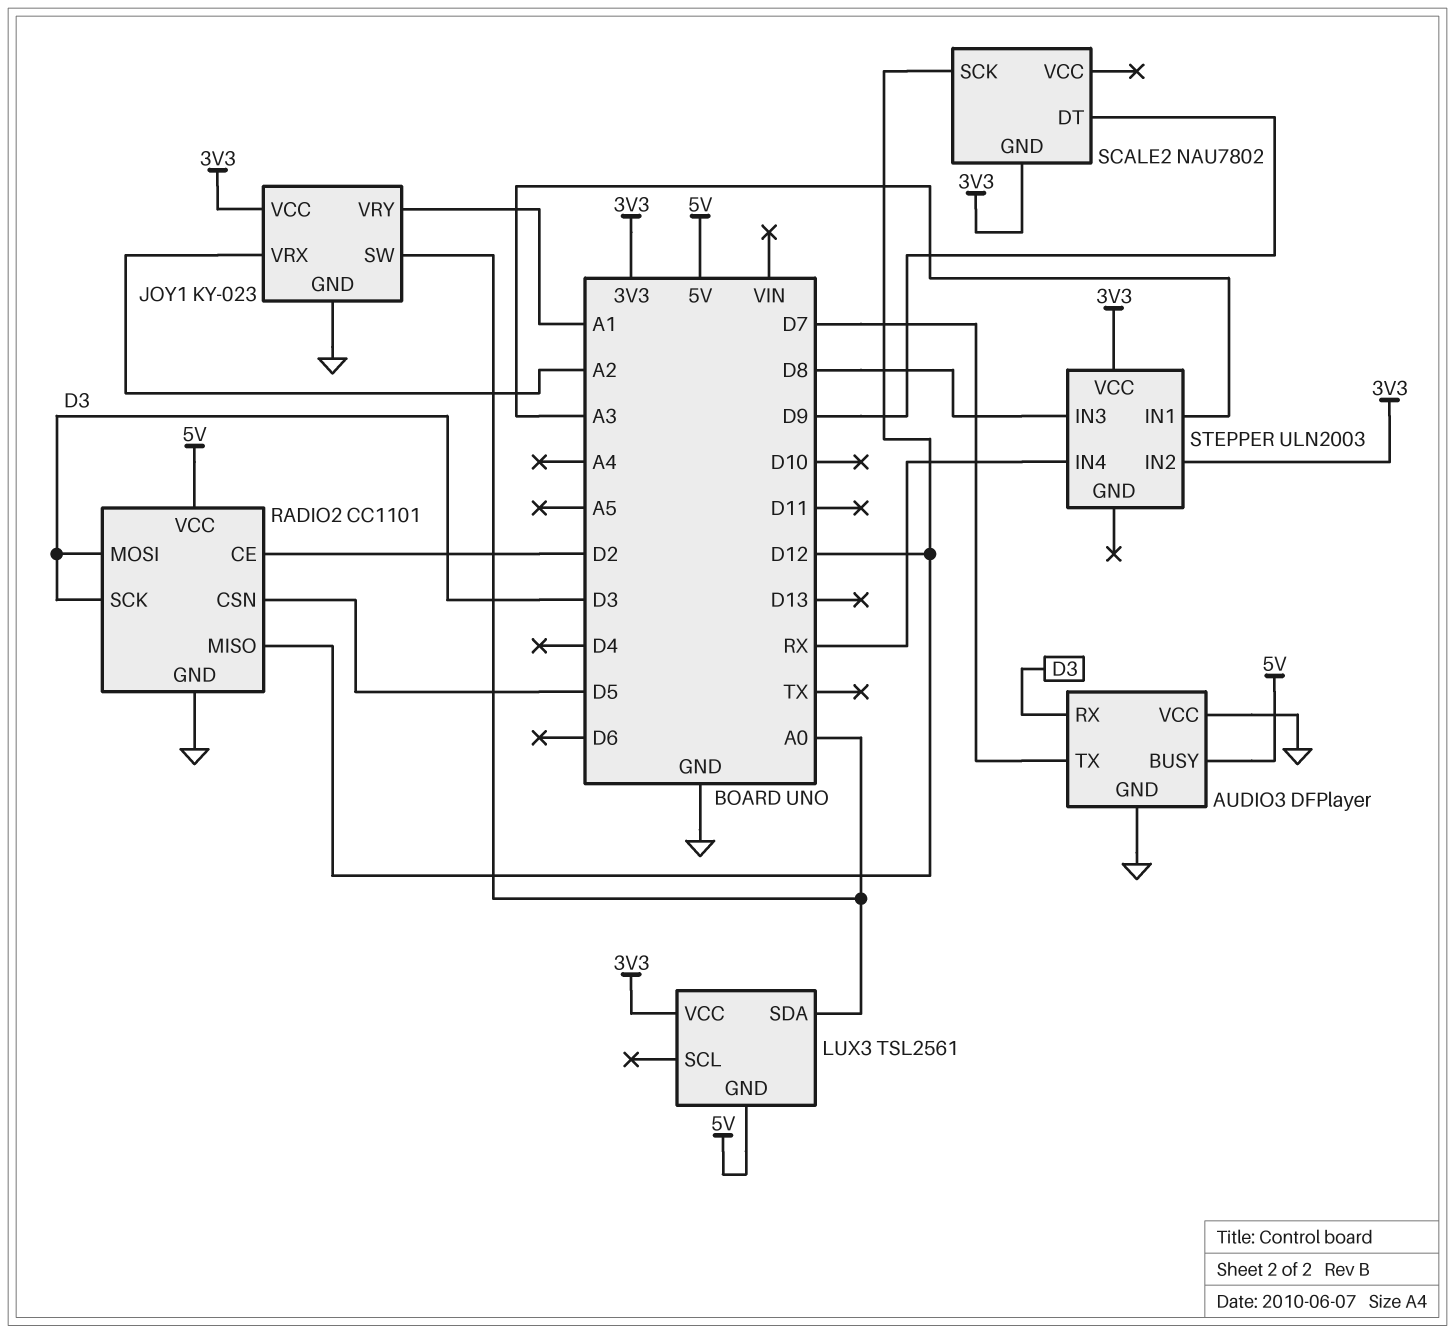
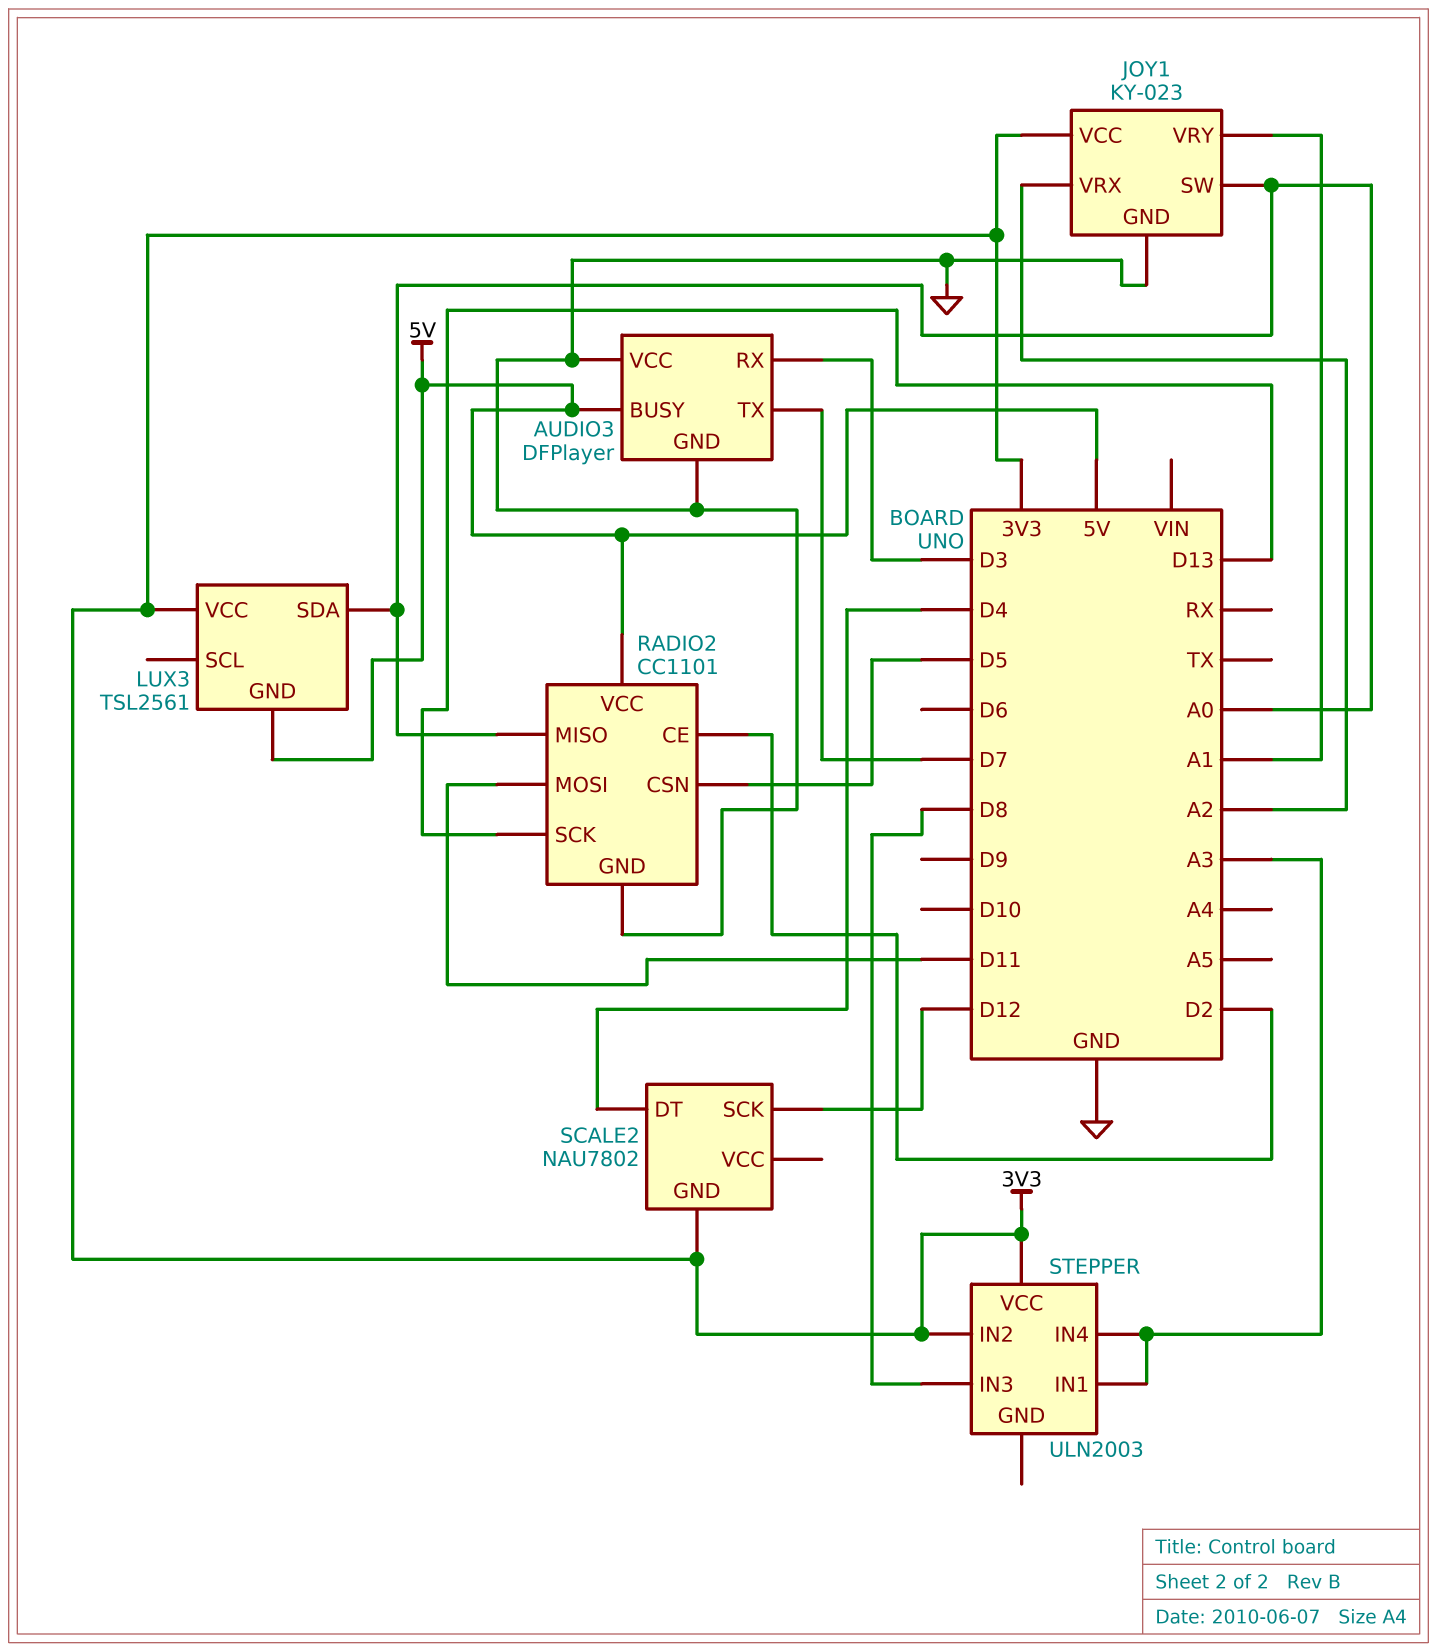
RADIO2 pin MISO: D12 -> A0
RADIO2 pin MOSI: D3 -> D11
RADIO2 pin SCK: D3 -> D13
SCALE2 pin DT: D9 -> D4
STEPPER pin IN4: RX -> A3

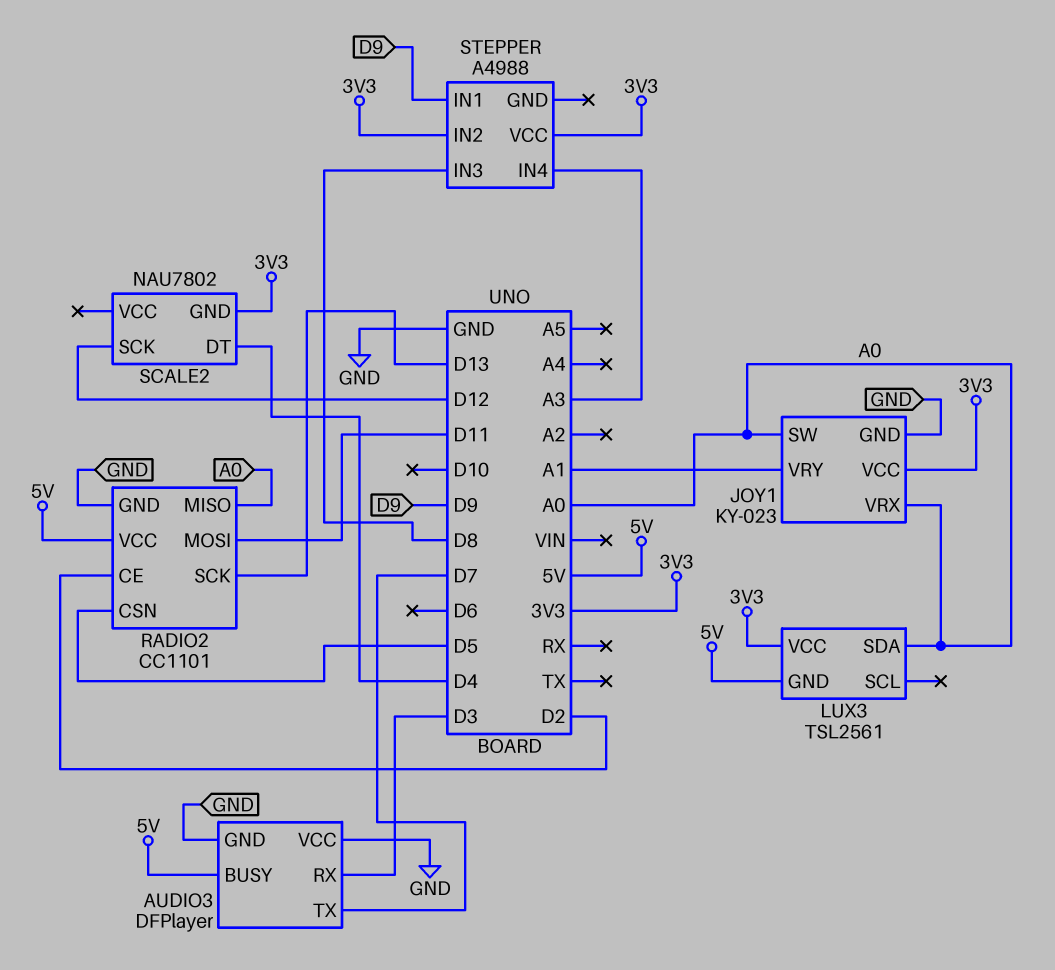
JOY1 pin VRX: A2 -> A0
STEPPER: ULN2003 -> A4988
STEPPER pin IN1: A3 -> D9

